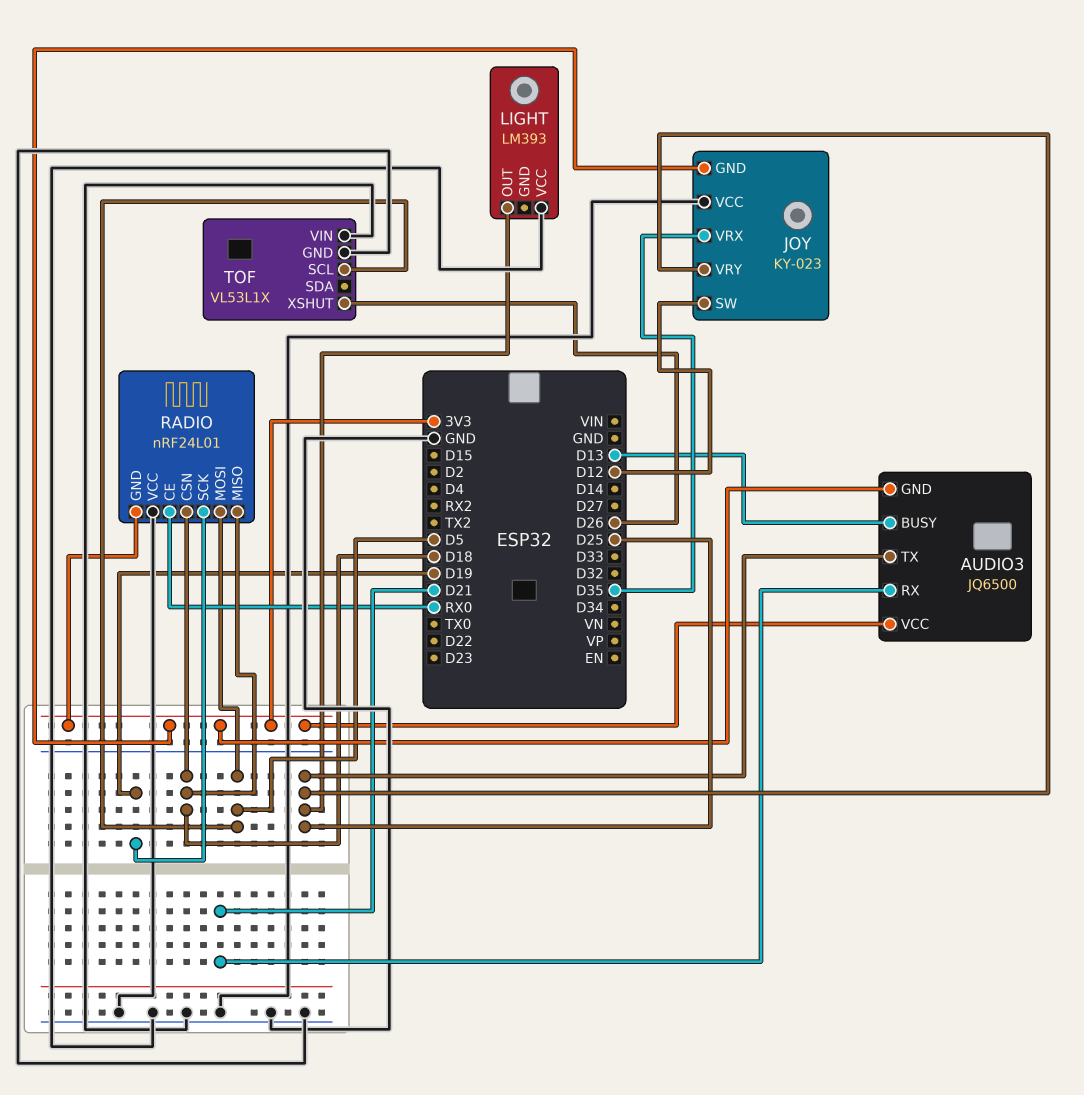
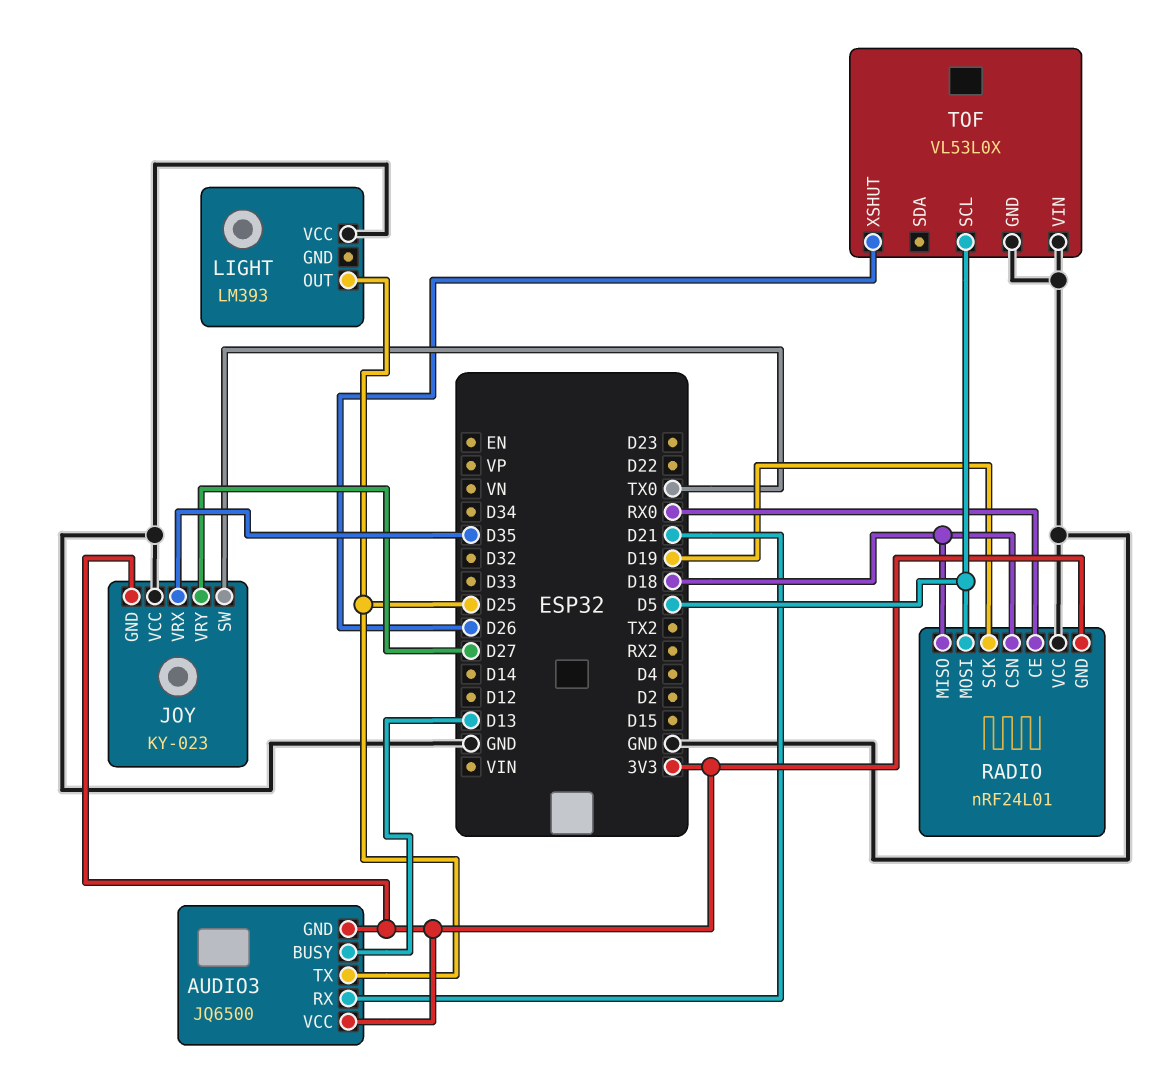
JOY pin SW: D12 -> TX0
JOY pin VRY: D25 -> D27
TOF: VL53L1X -> VL53L0X

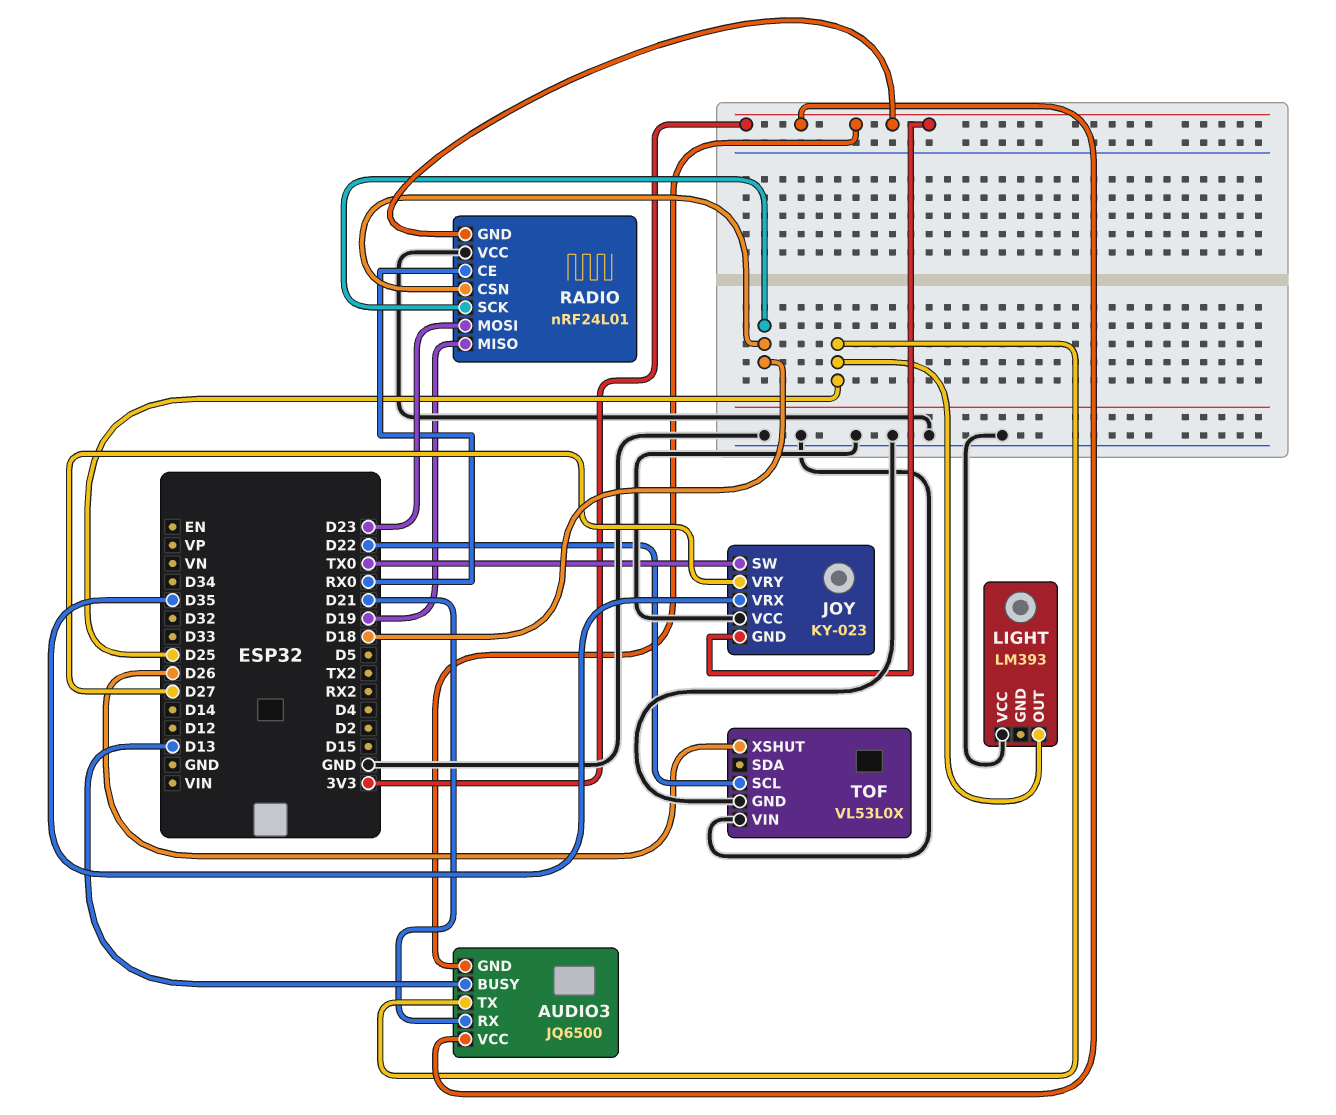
RADIO pin MISO: D18 -> D19
RADIO pin MOSI: D5 -> D23
RADIO pin SCK: D19 -> D18
TOF pin SCL: D5 -> D22

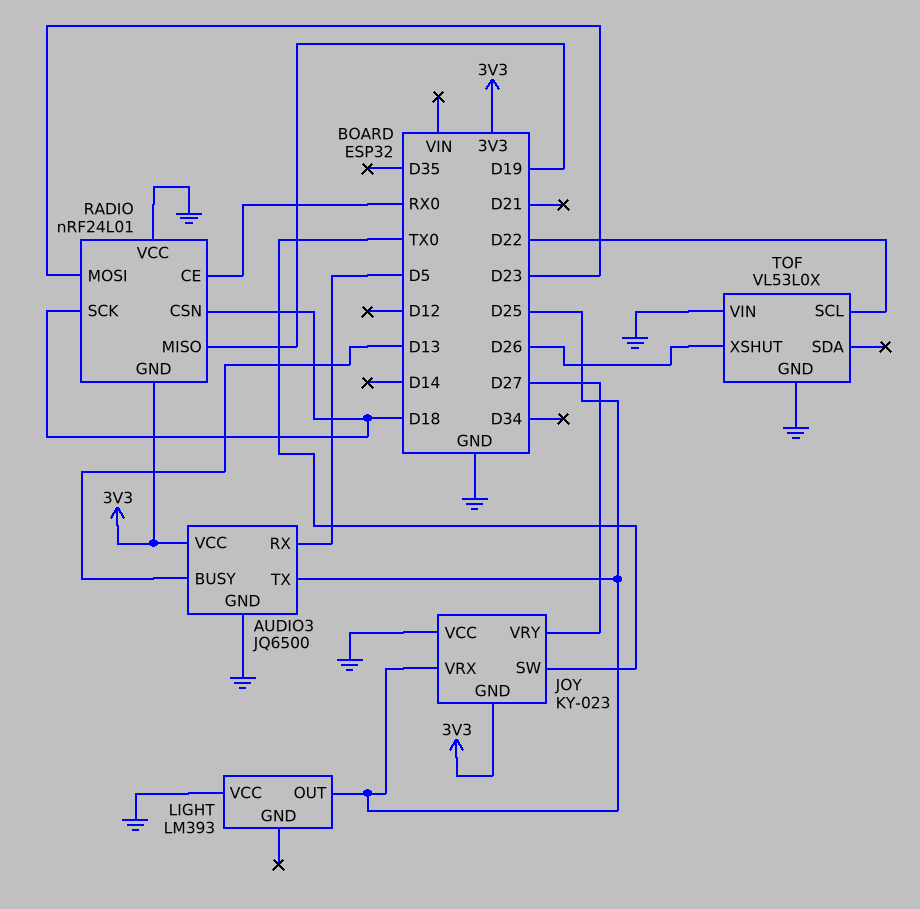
AUDIO3 pin GND: 3V3 -> GND
AUDIO3 pin RX: D21 -> D5
JOY pin VRX: D35 -> D25

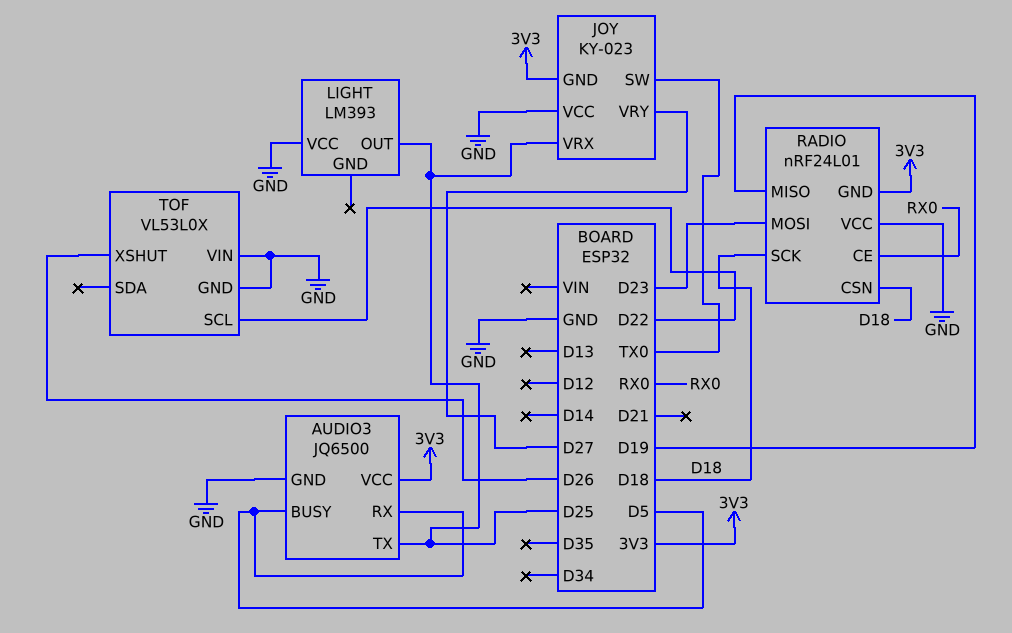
AUDIO3 pin BUSY: D13 -> D5

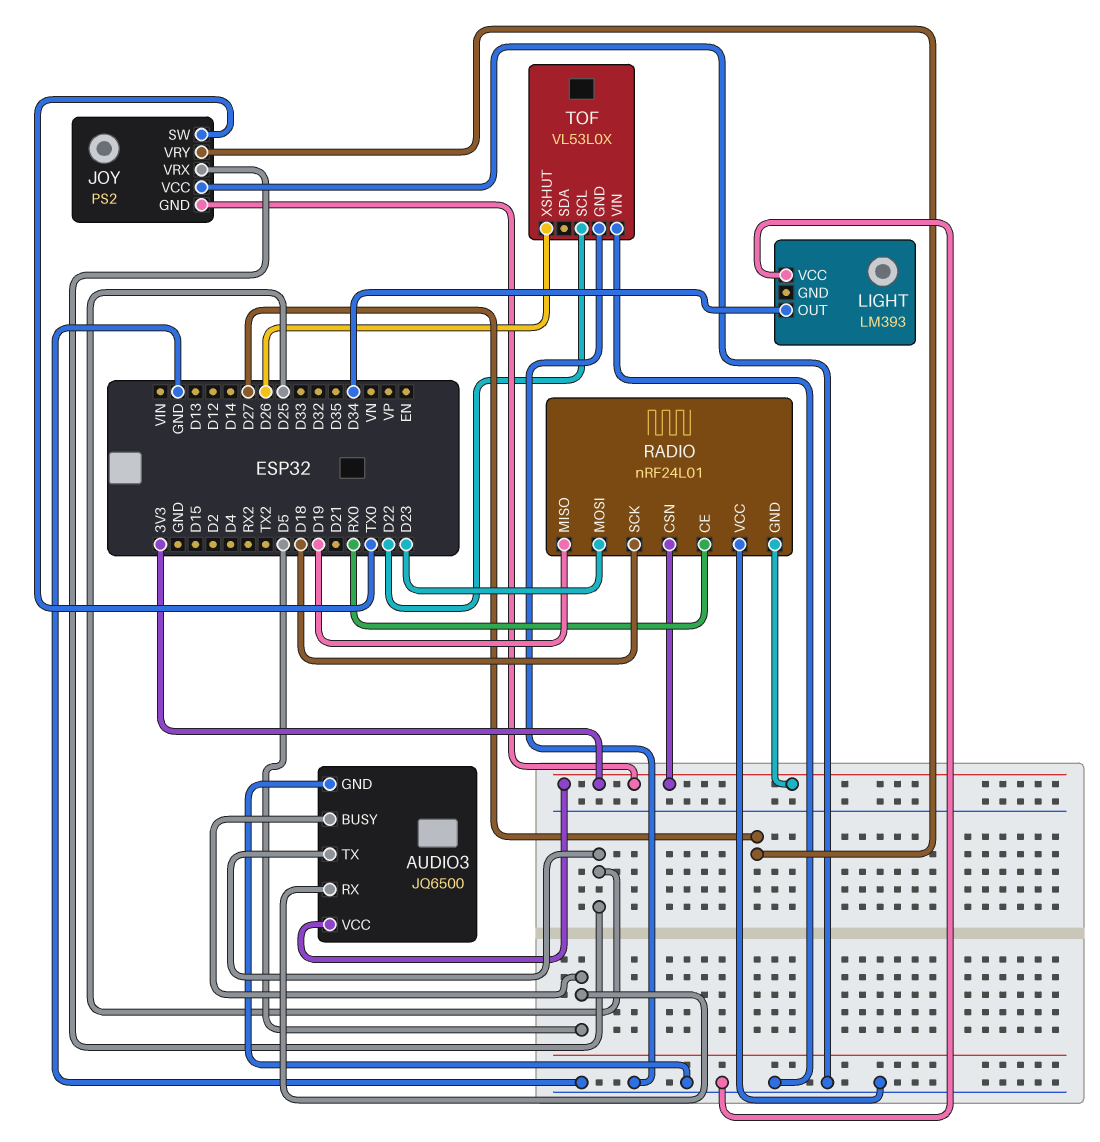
JOY: KY-023 -> PS2
LIGHT pin OUT: D25 -> D34
RADIO pin CSN: D18 -> 3V3

